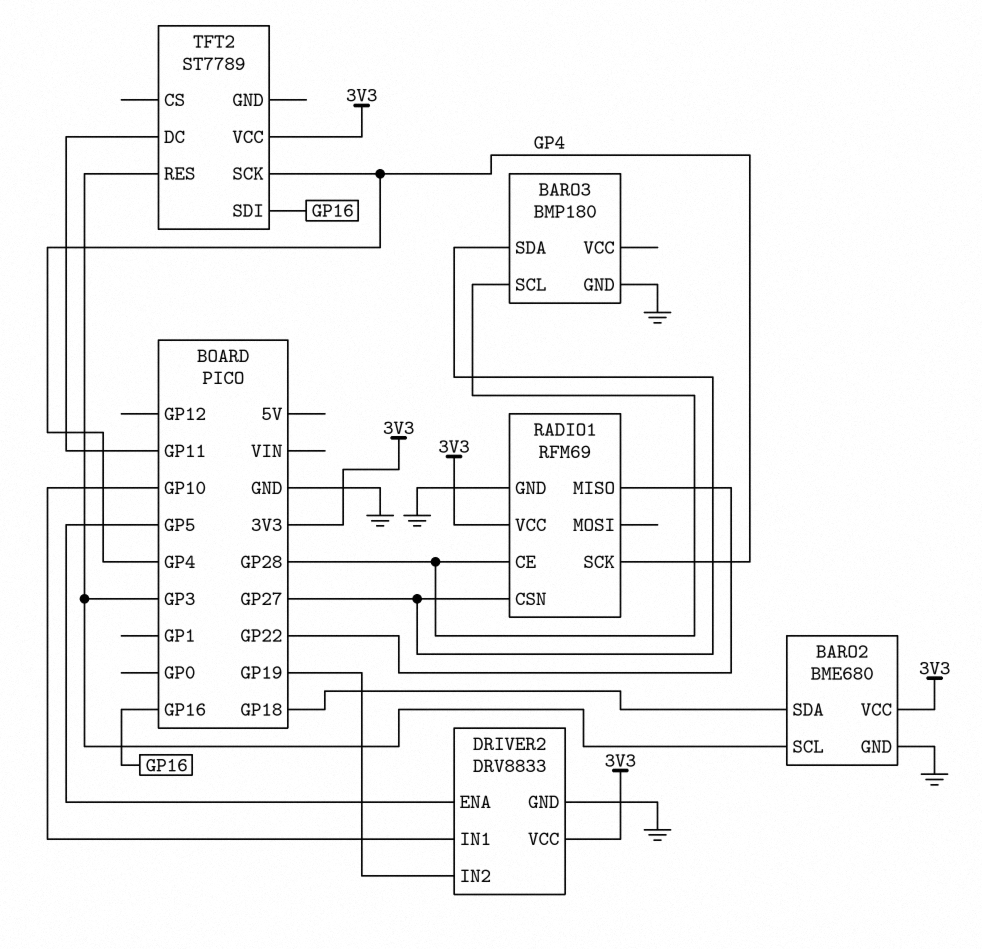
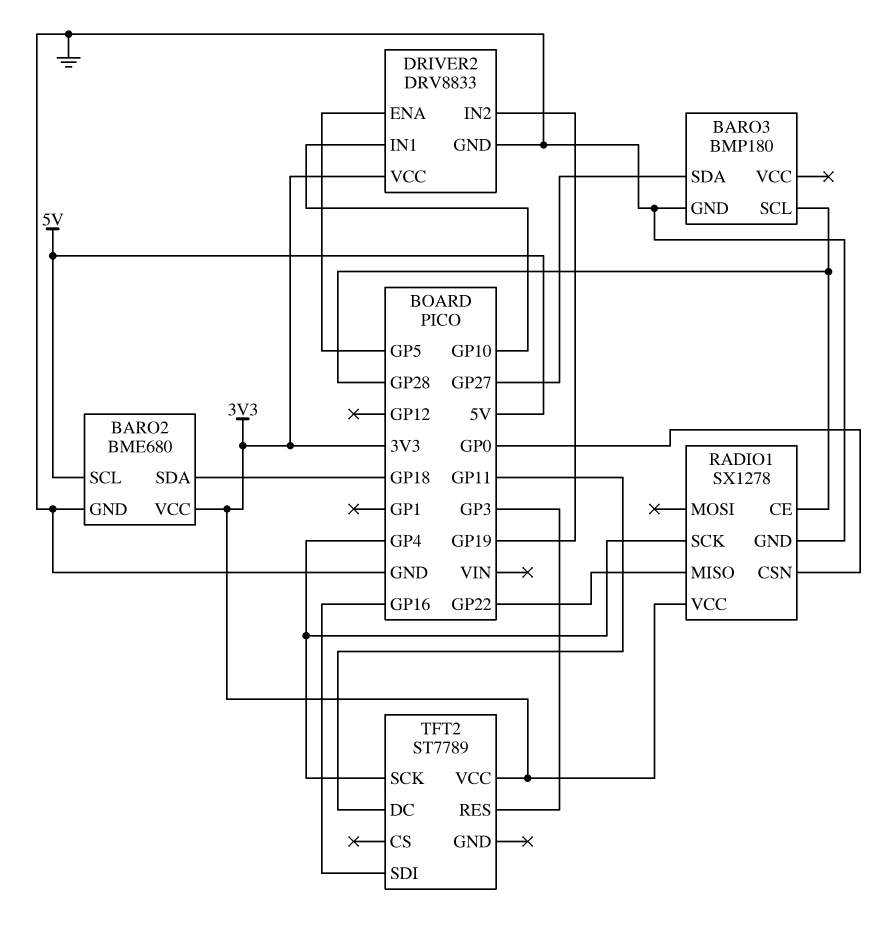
BARO2 pin SCL: GP3 -> 5V
RADIO1: RFM69 -> SX1278
RADIO1 pin CSN: GP27 -> GP0

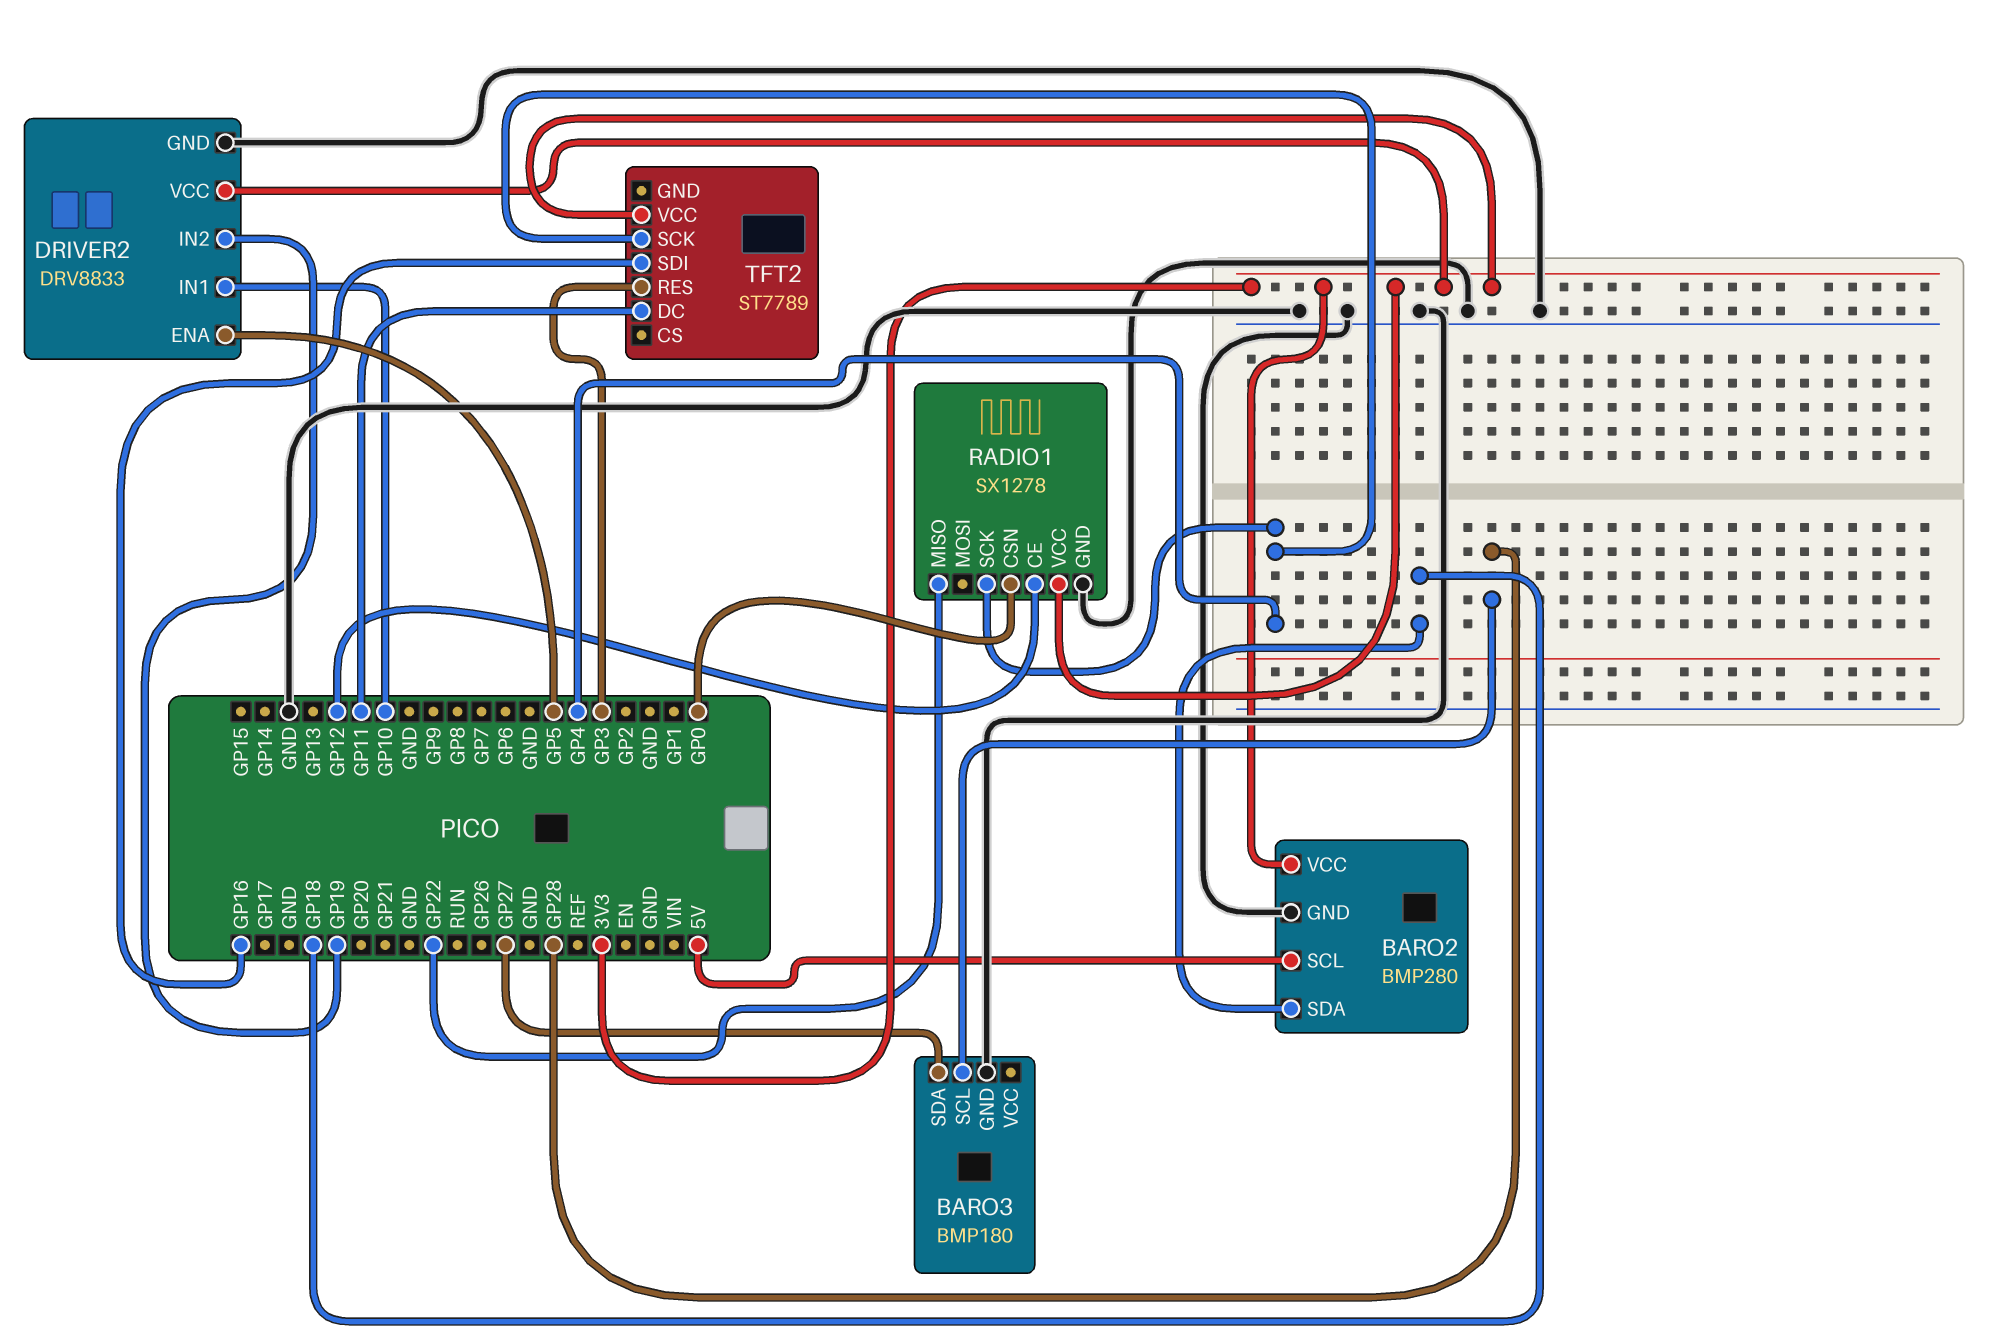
BARO2: BME680 -> BMP280
RADIO1 pin CE: GP28 -> GP12

